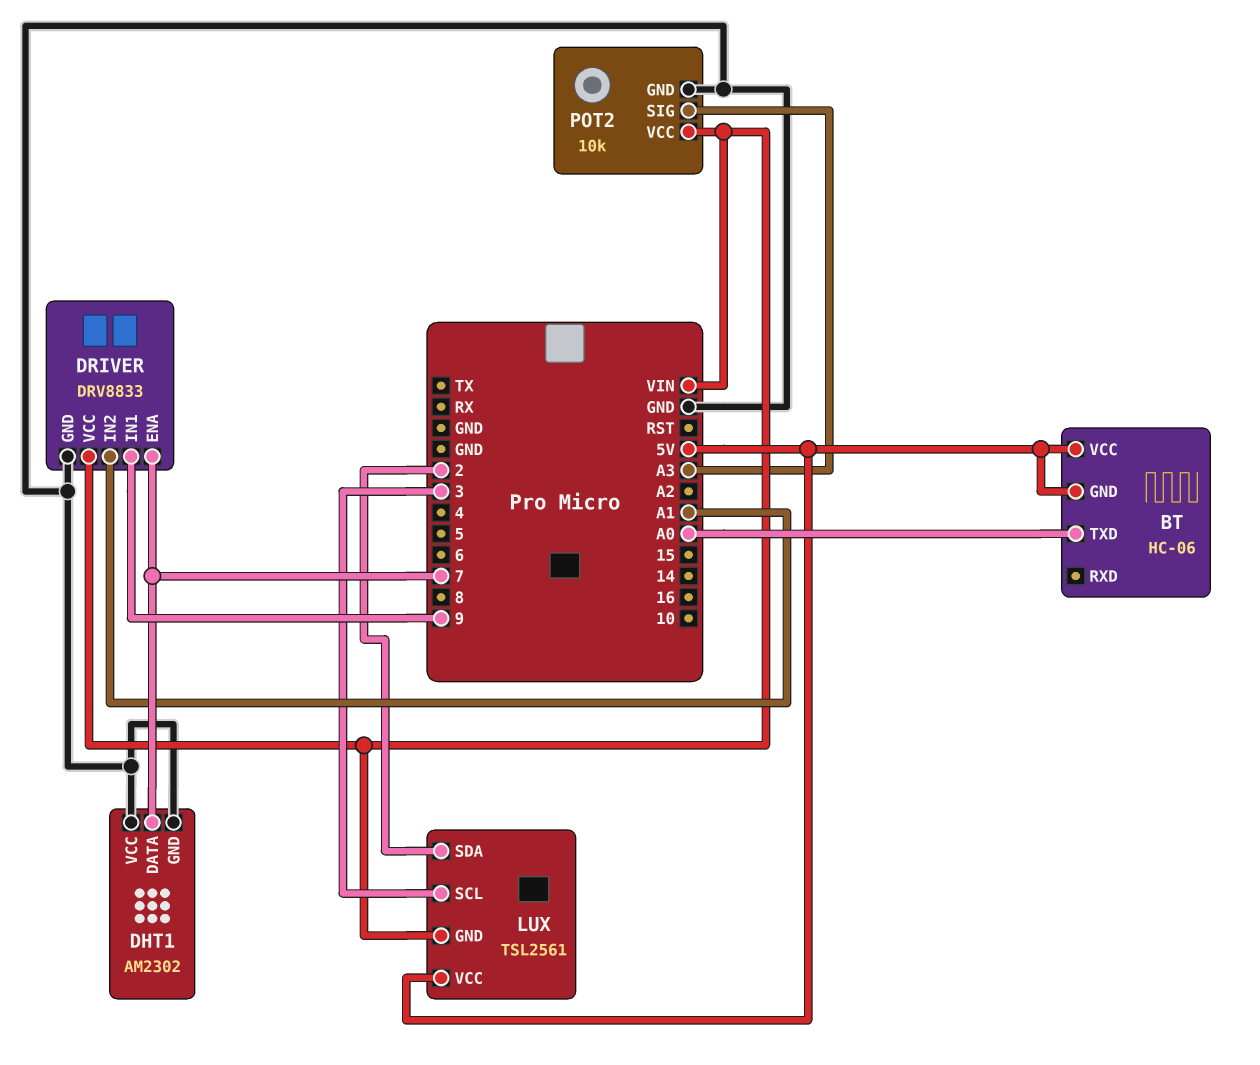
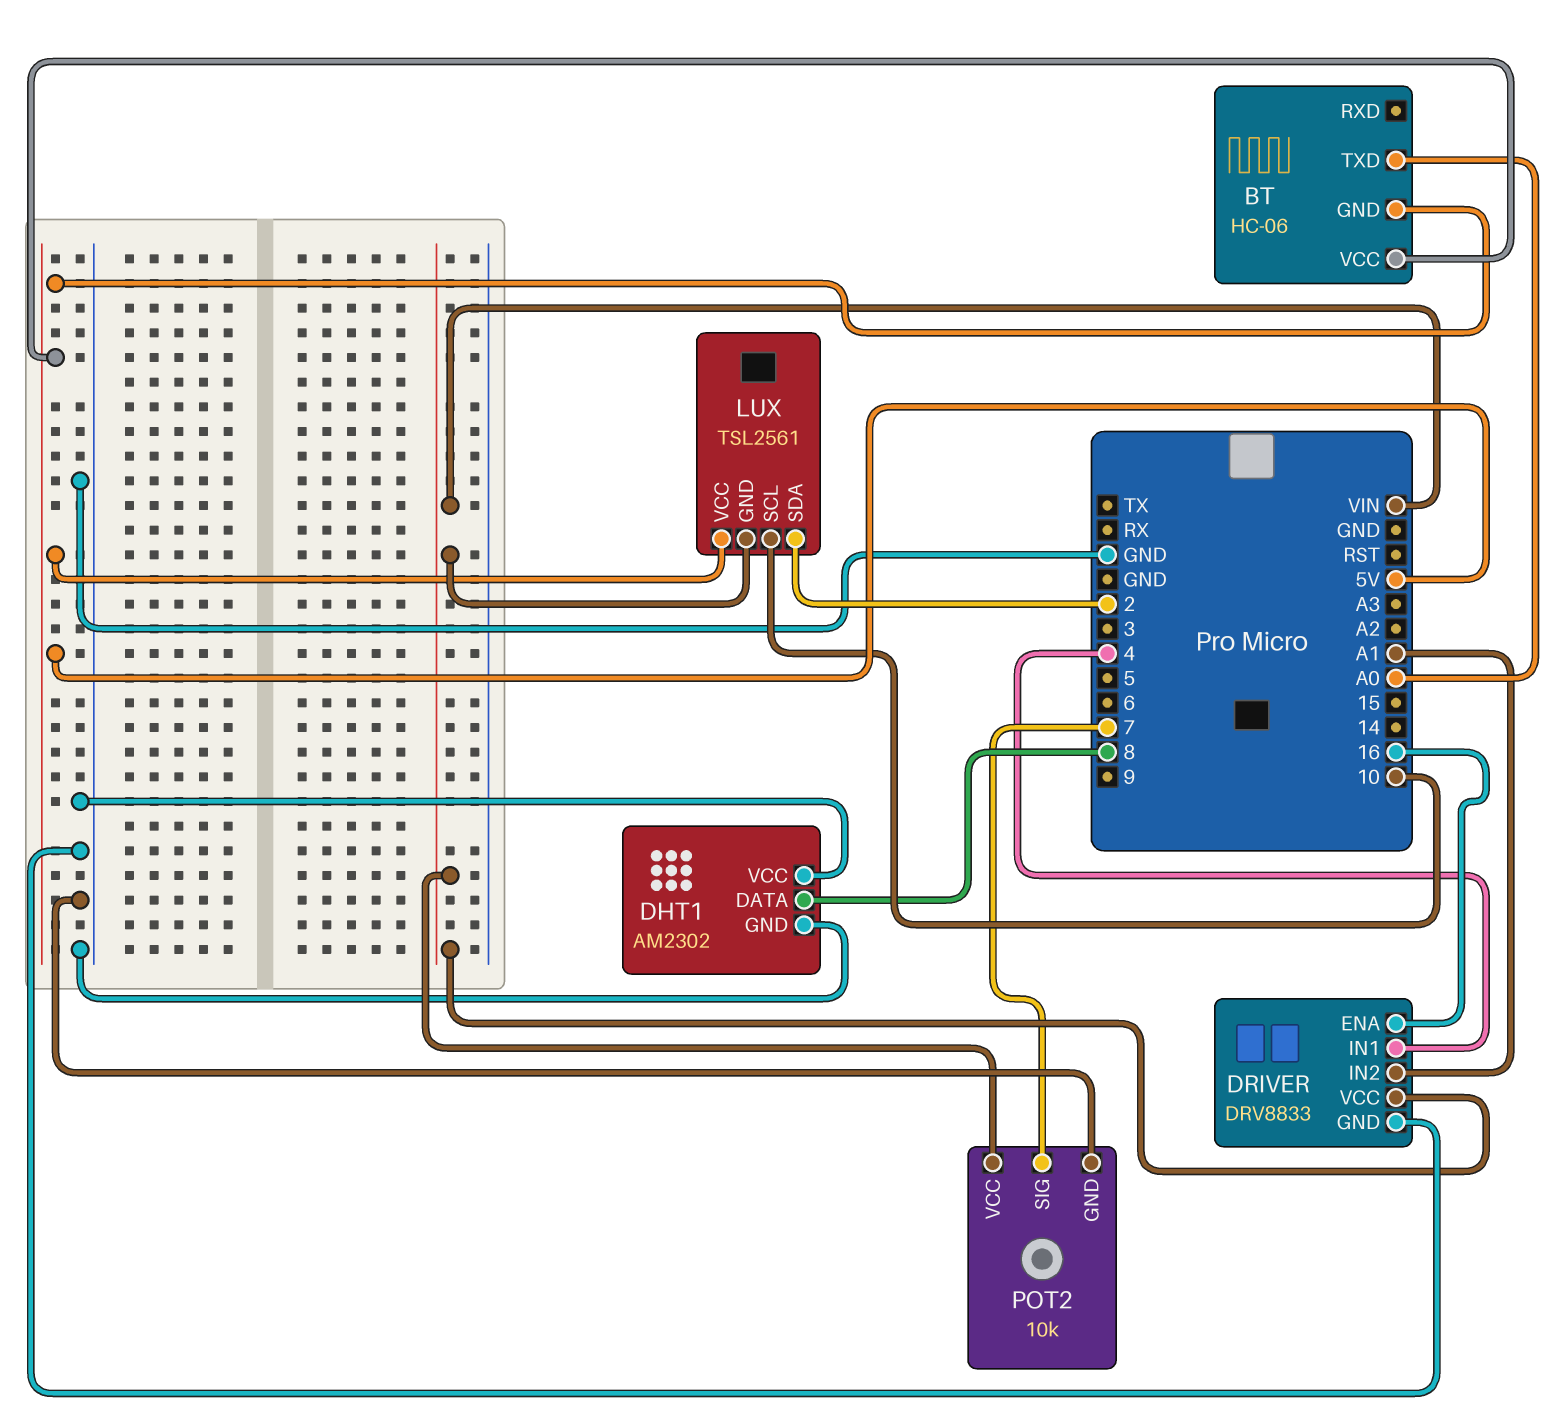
DHT1 pin DATA: 7 -> 8
DRIVER pin ENA: 7 -> 16
DRIVER pin IN1: 9 -> 4
LUX pin SCL: 3 -> 10
POT2 pin SIG: A3 -> 7

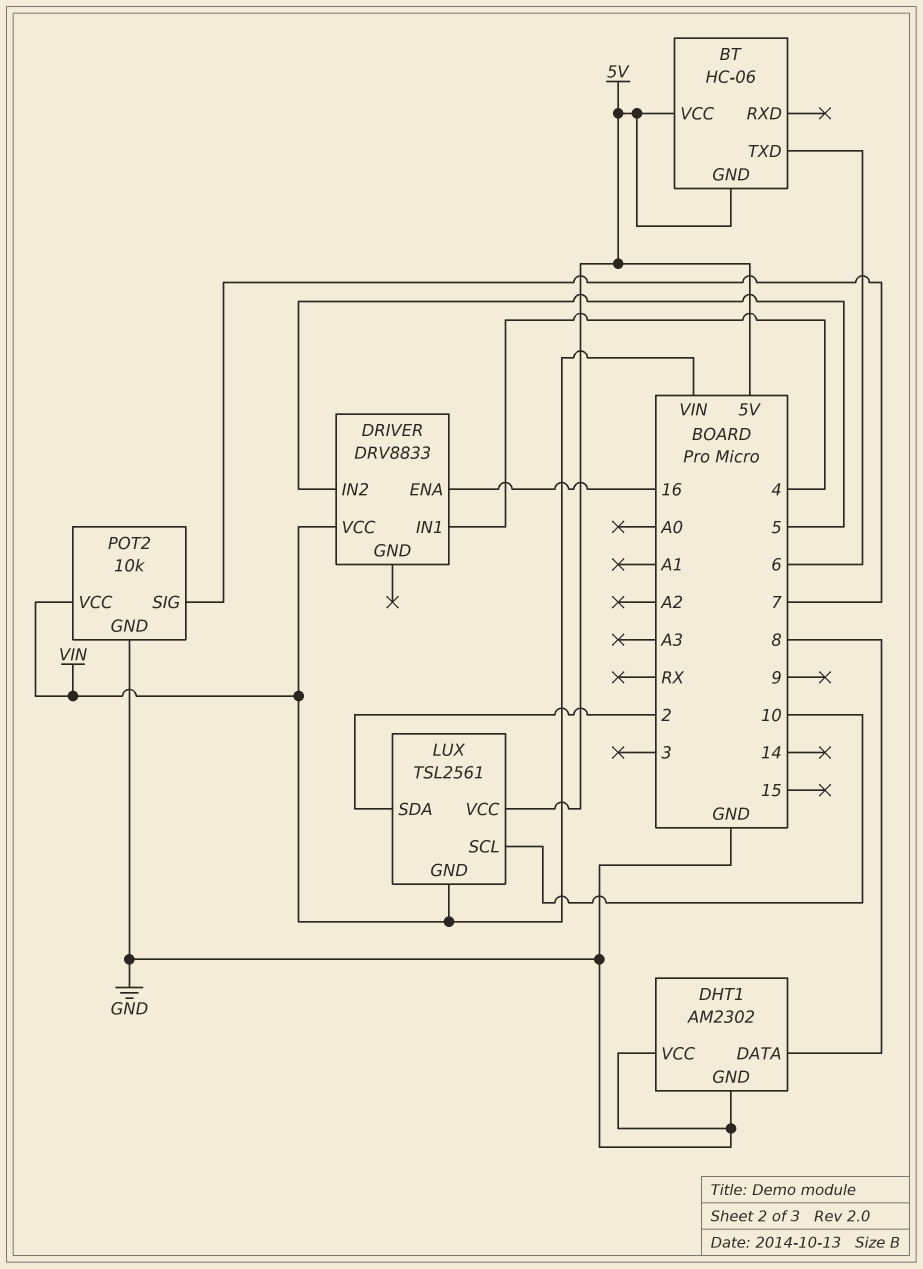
BT pin TXD: A0 -> 6
DRIVER pin GND: GND -> none
DRIVER pin IN2: A1 -> 5

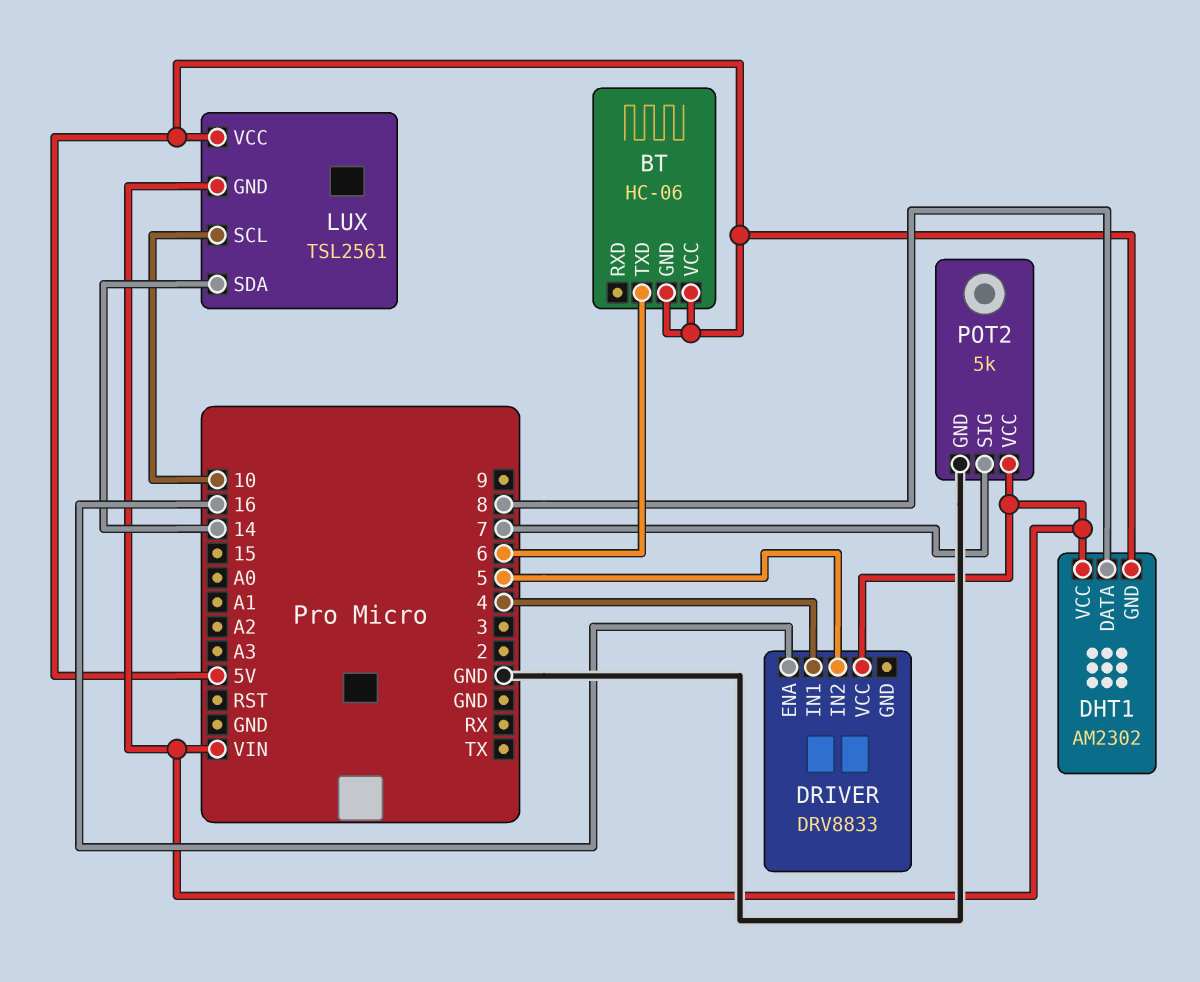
DHT1 pin GND: GND -> 5V
DHT1 pin VCC: GND -> VIN
LUX pin SDA: 2 -> 14
POT2: 10k -> 5k

